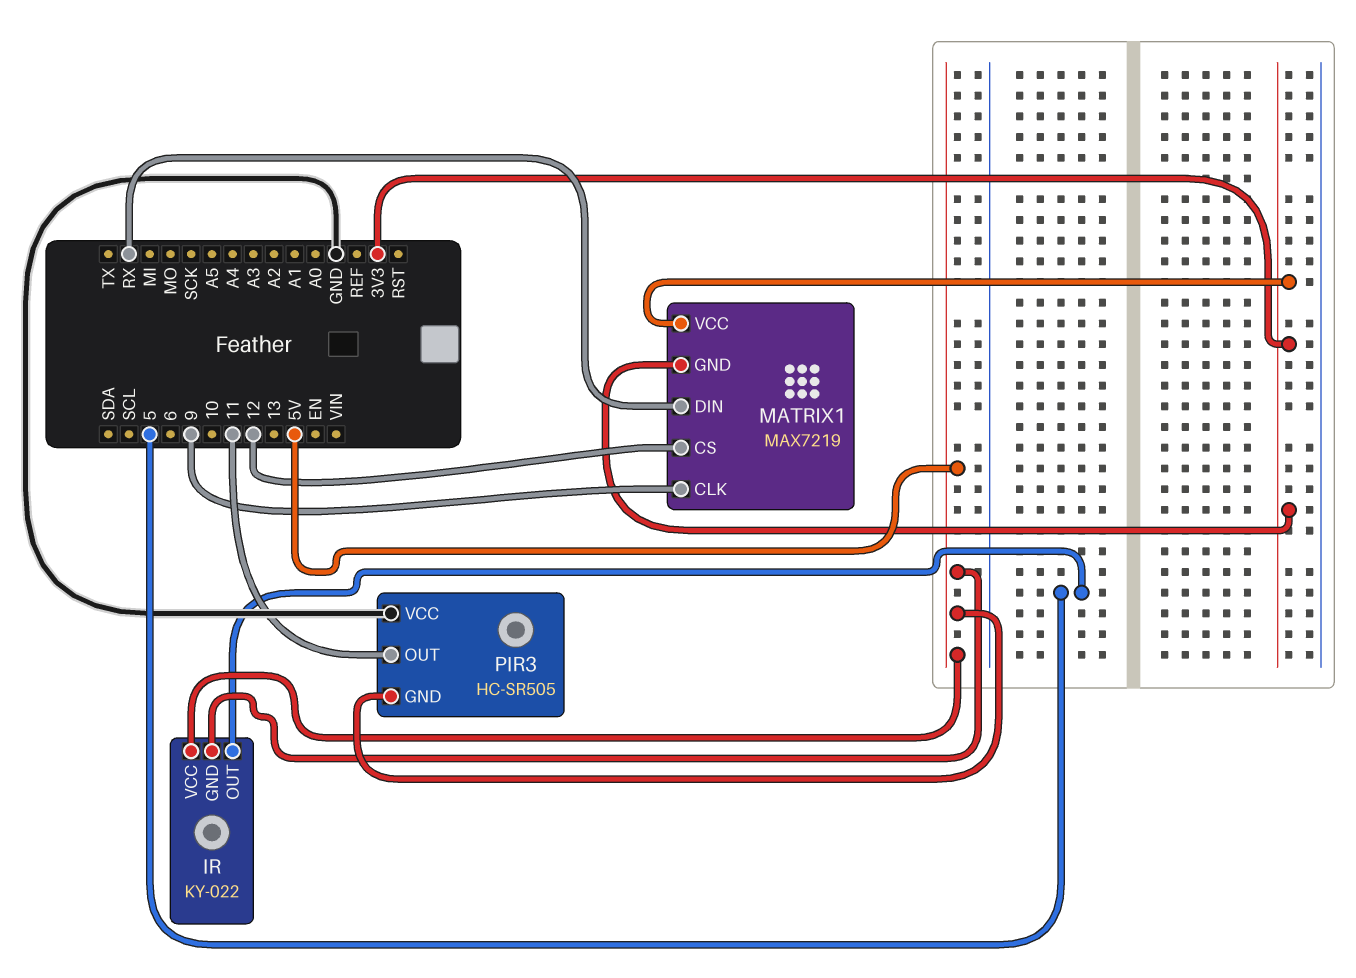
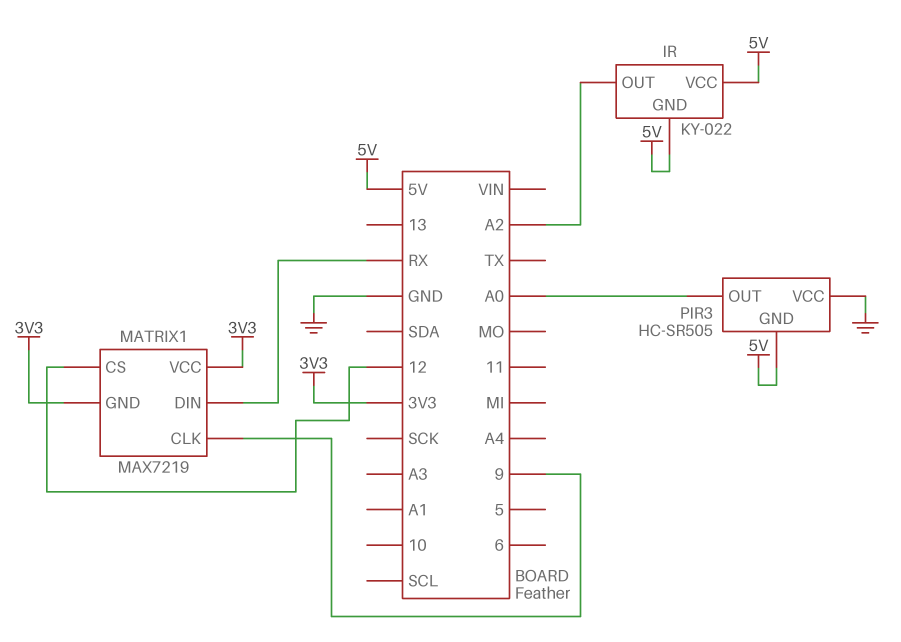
IR pin OUT: 5 -> A2
PIR3 pin OUT: 11 -> A0

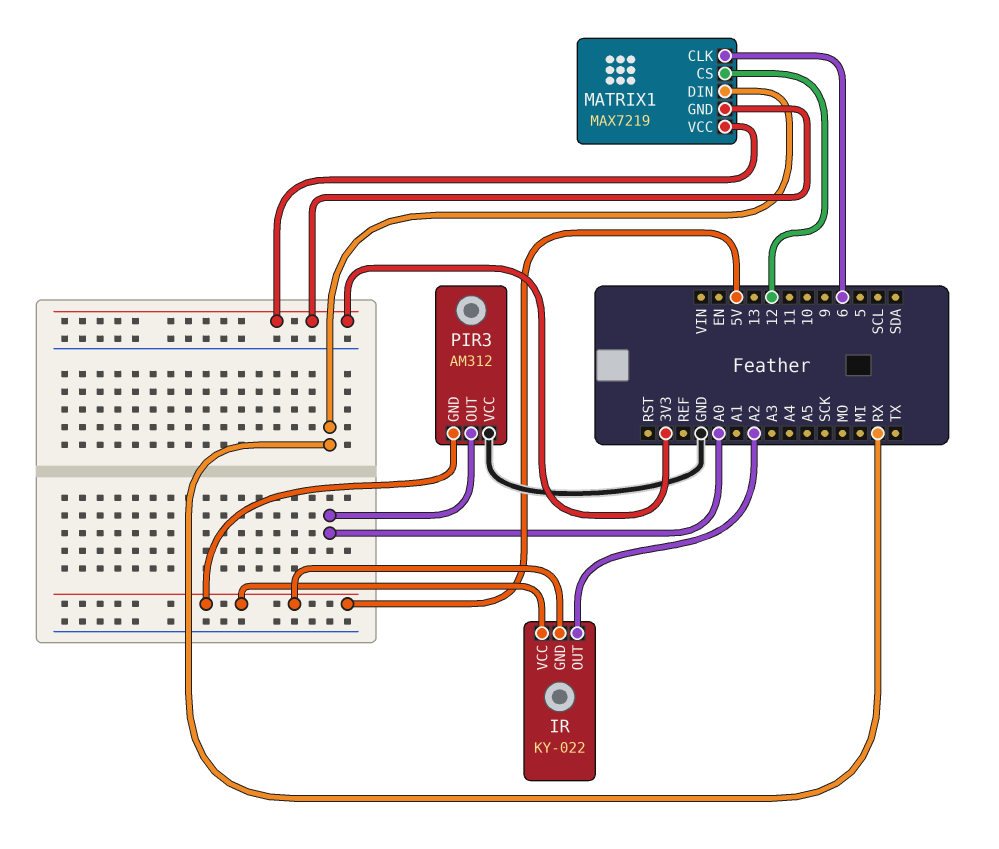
MATRIX1 pin CLK: 9 -> 6
PIR3: HC-SR505 -> AM312

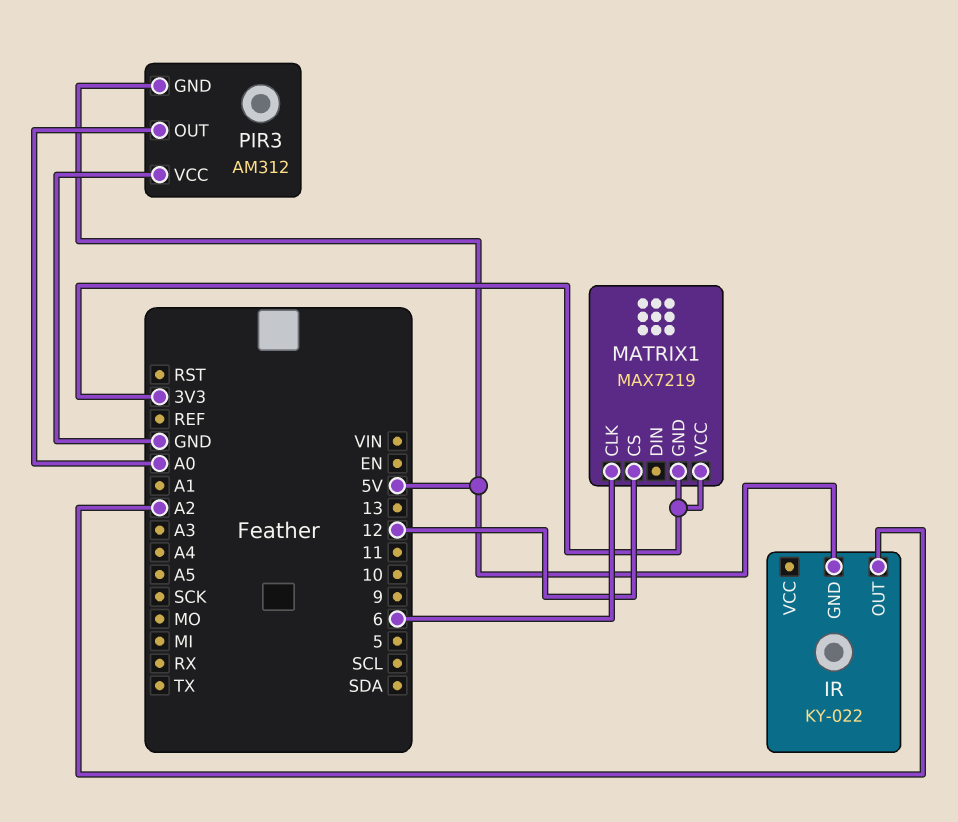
IR pin VCC: 5V -> none
MATRIX1 pin DIN: RX -> none

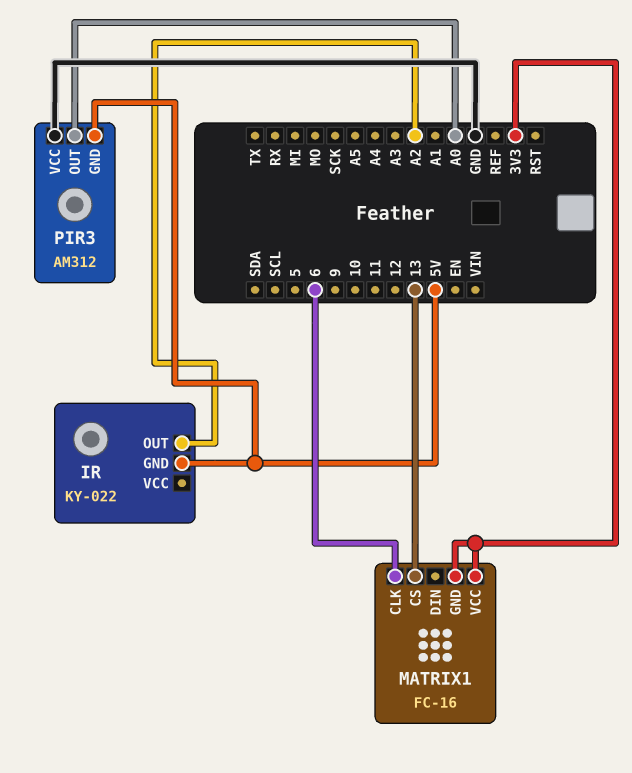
MATRIX1: MAX7219 -> FC-16
MATRIX1 pin CS: 12 -> 13

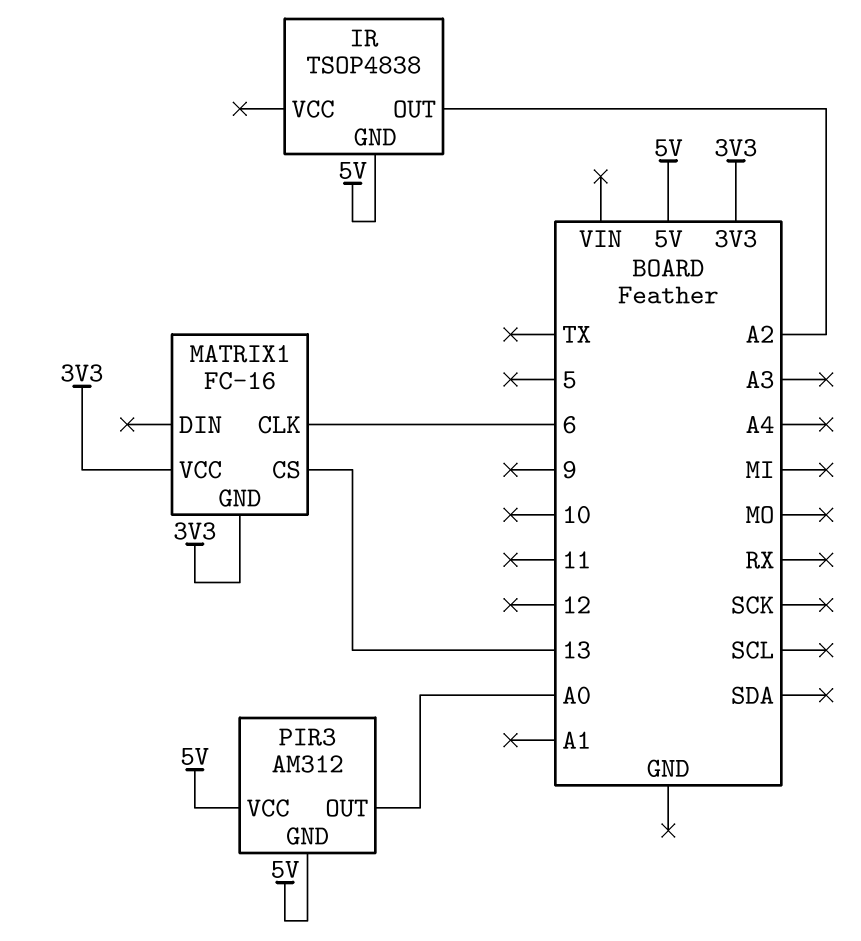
IR: KY-022 -> TSOP4838
PIR3 pin VCC: GND -> 5V

